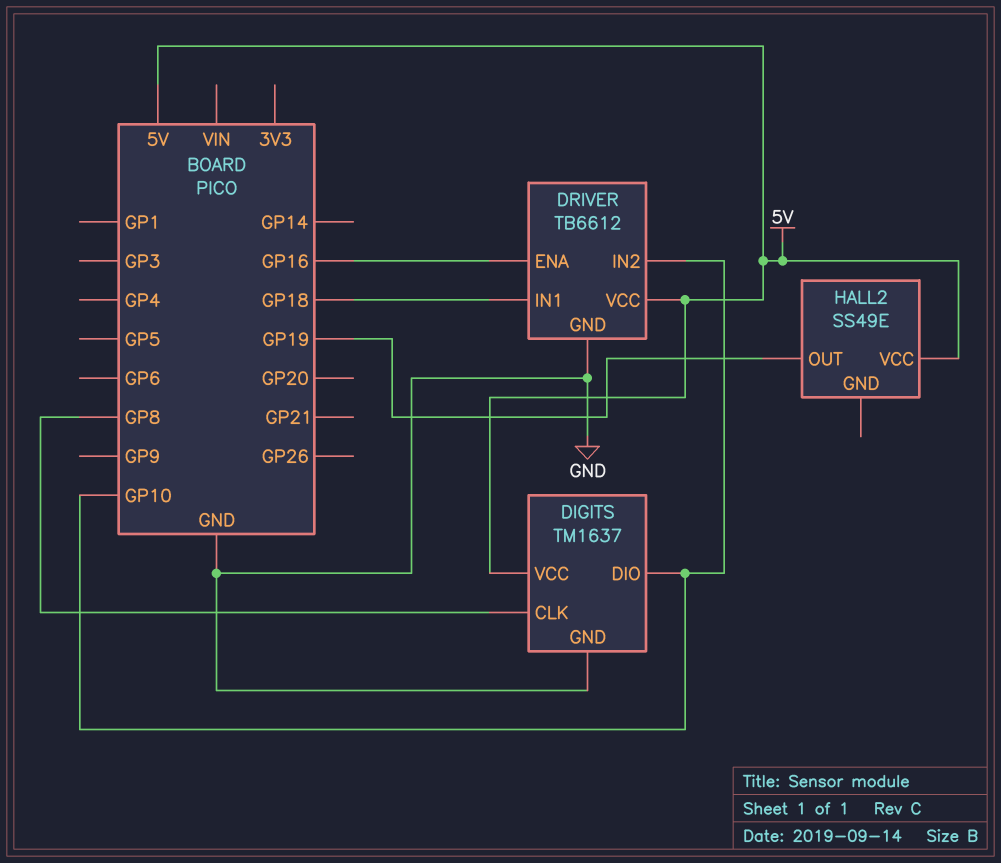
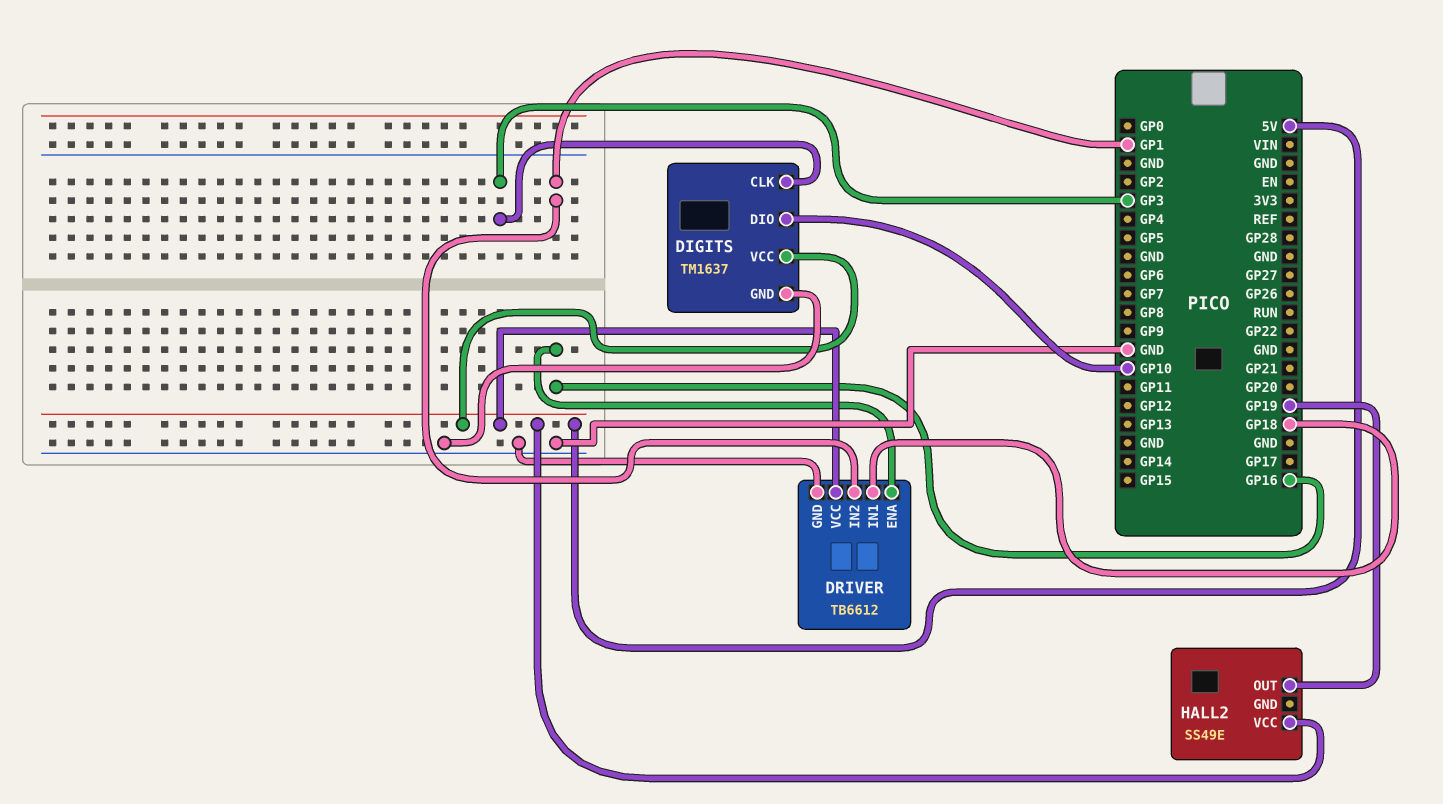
DIGITS pin CLK: GP8 -> GP3
DRIVER pin IN2: GP10 -> GP1

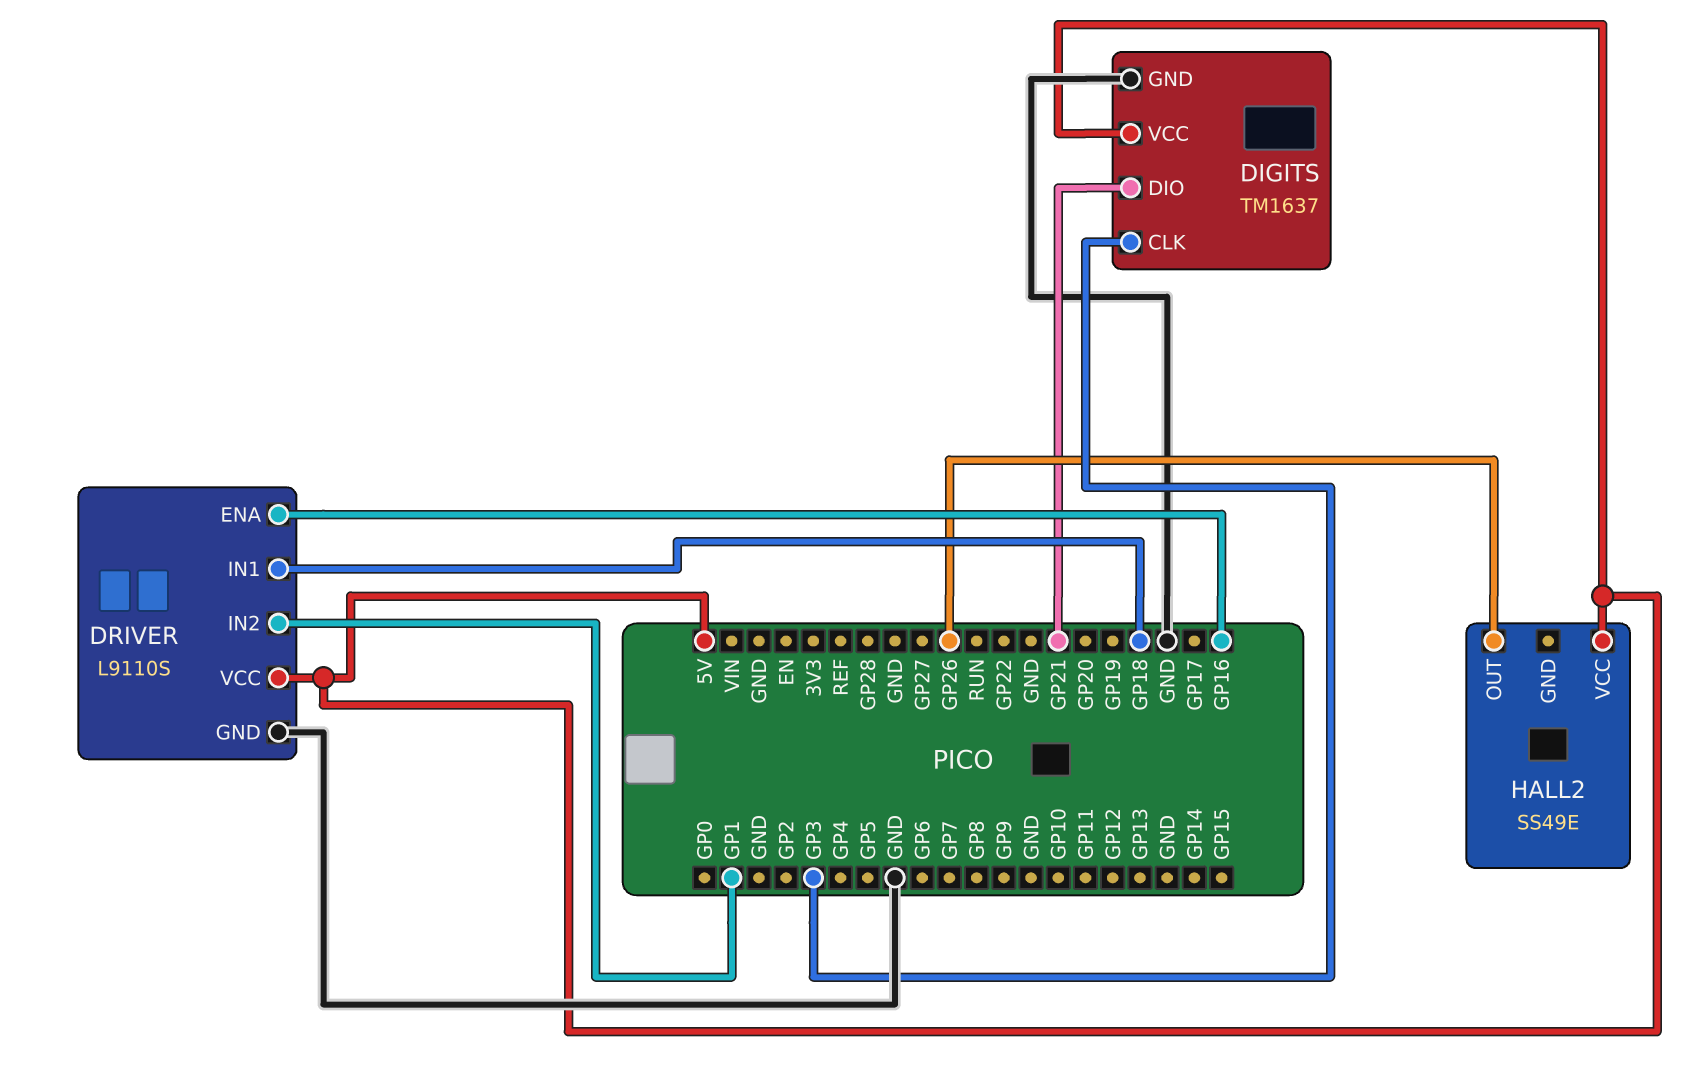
DIGITS pin DIO: GP10 -> GP21
DRIVER: TB6612 -> L9110S
HALL2 pin OUT: GP19 -> GP26

